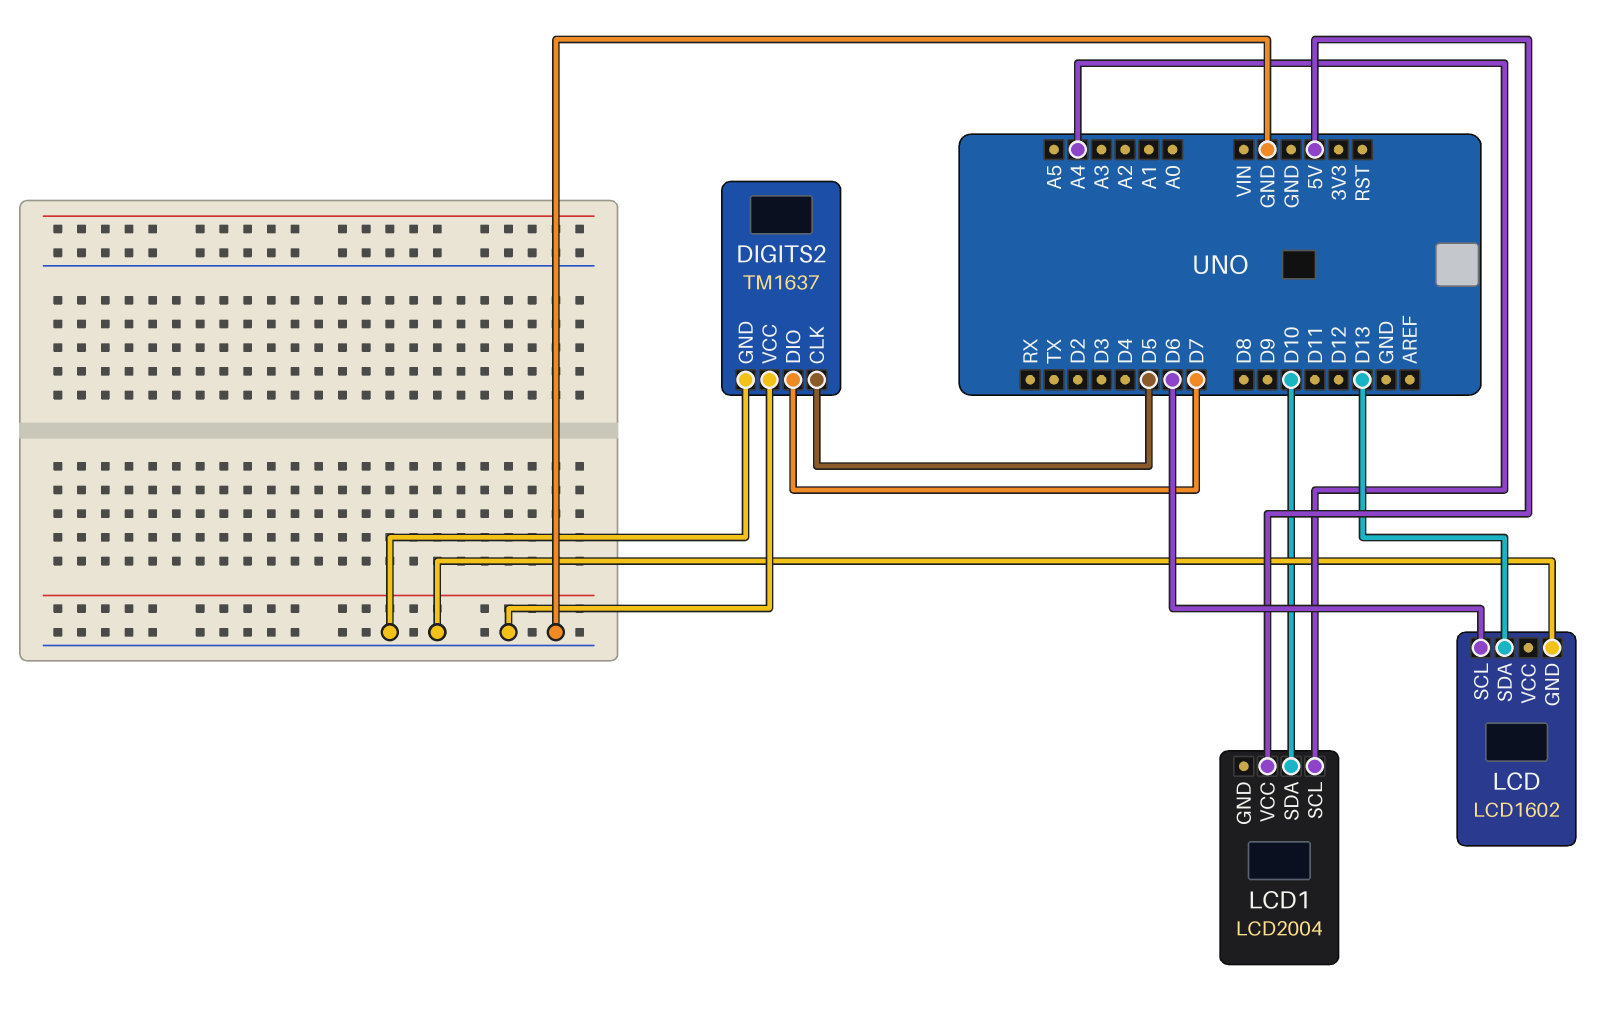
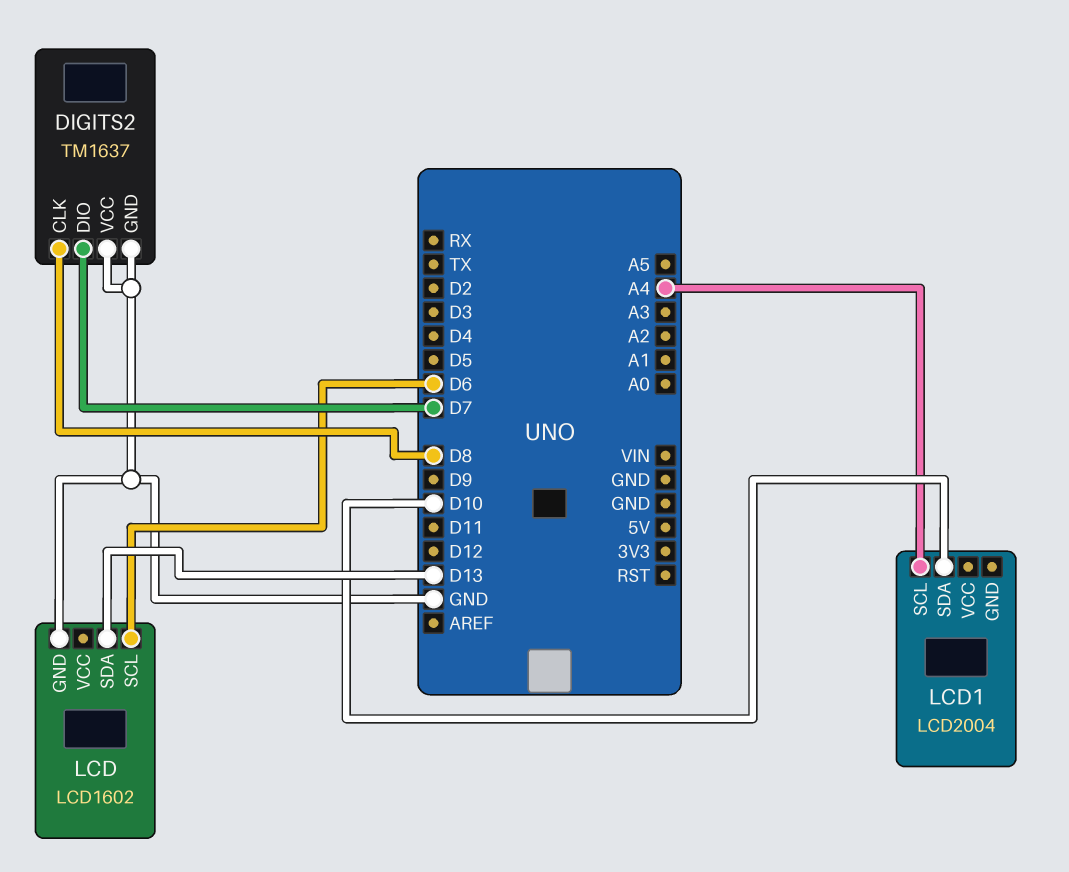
DIGITS2 pin CLK: D5 -> D8
LCD1 pin VCC: 5V -> none

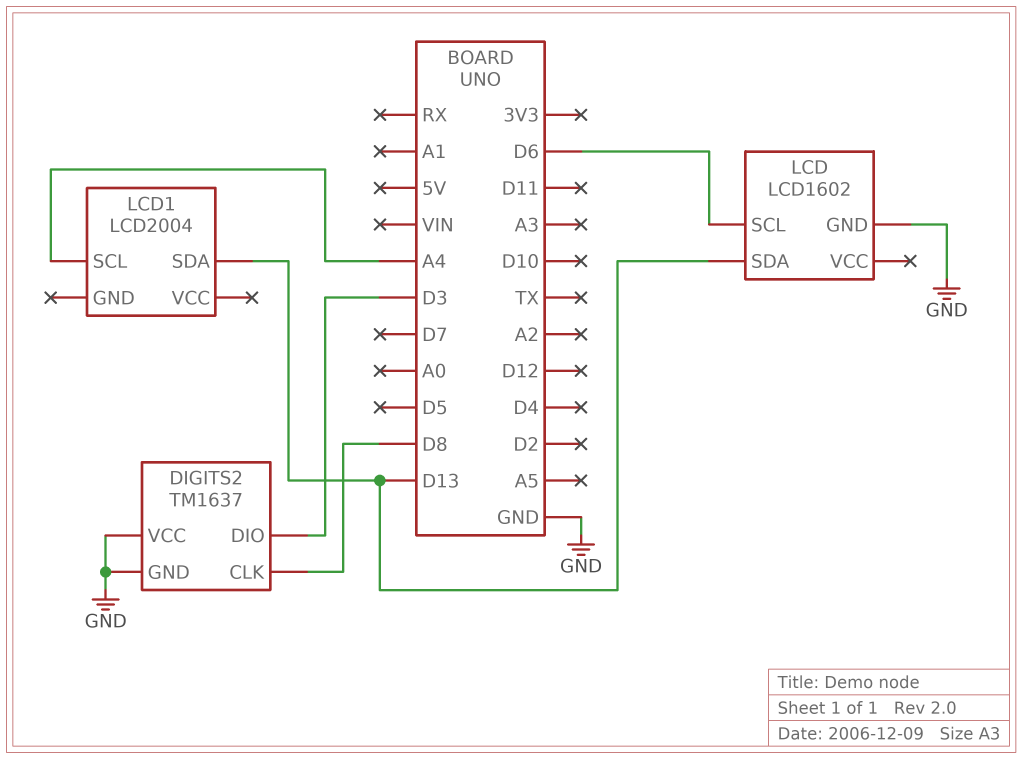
DIGITS2 pin DIO: D7 -> D3
LCD1 pin SDA: D10 -> D13

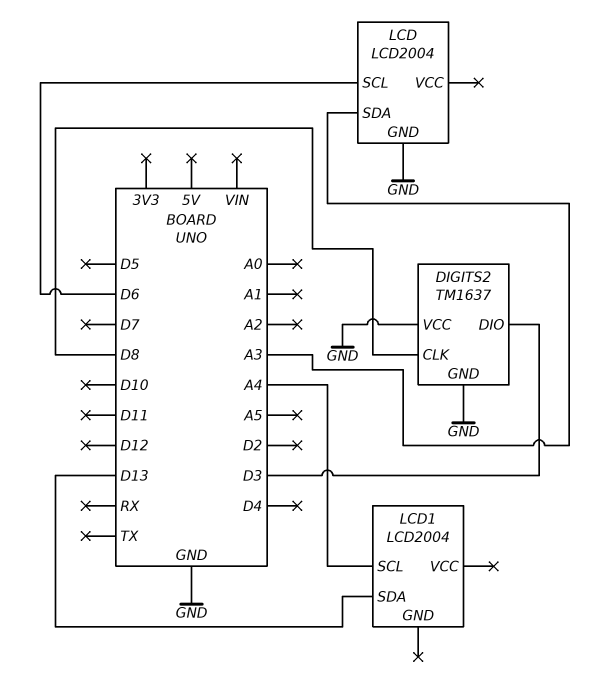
LCD: LCD1602 -> LCD2004
LCD pin SDA: D13 -> A3

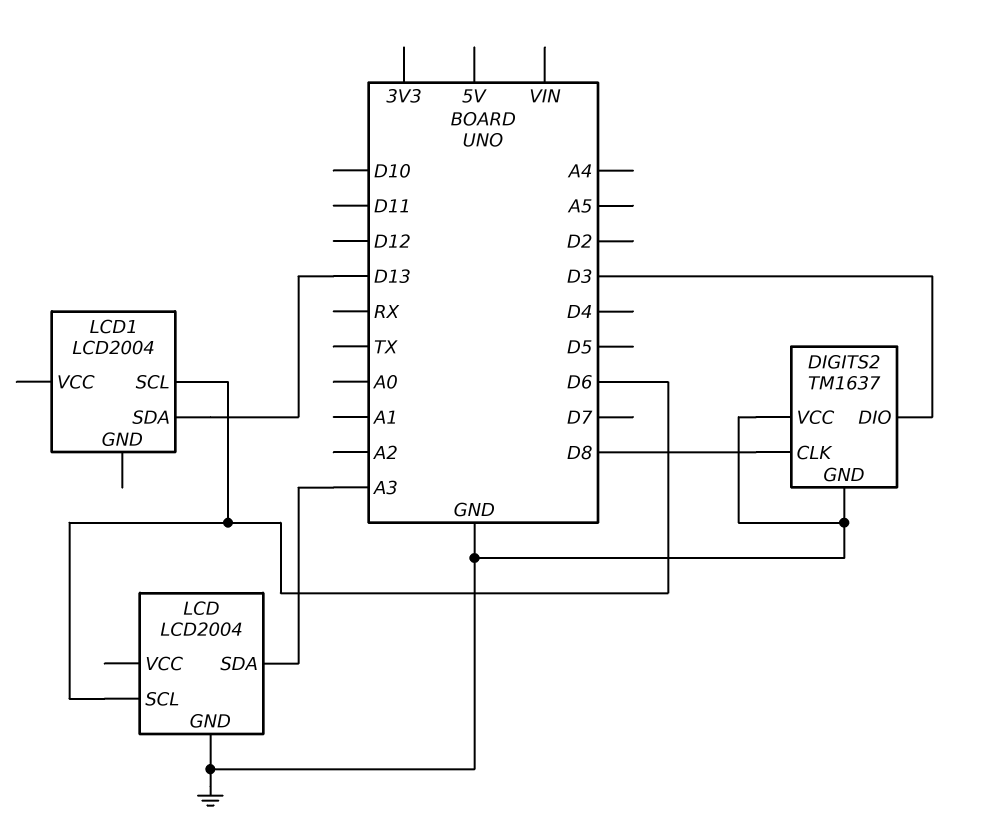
LCD1 pin SCL: A4 -> D6

